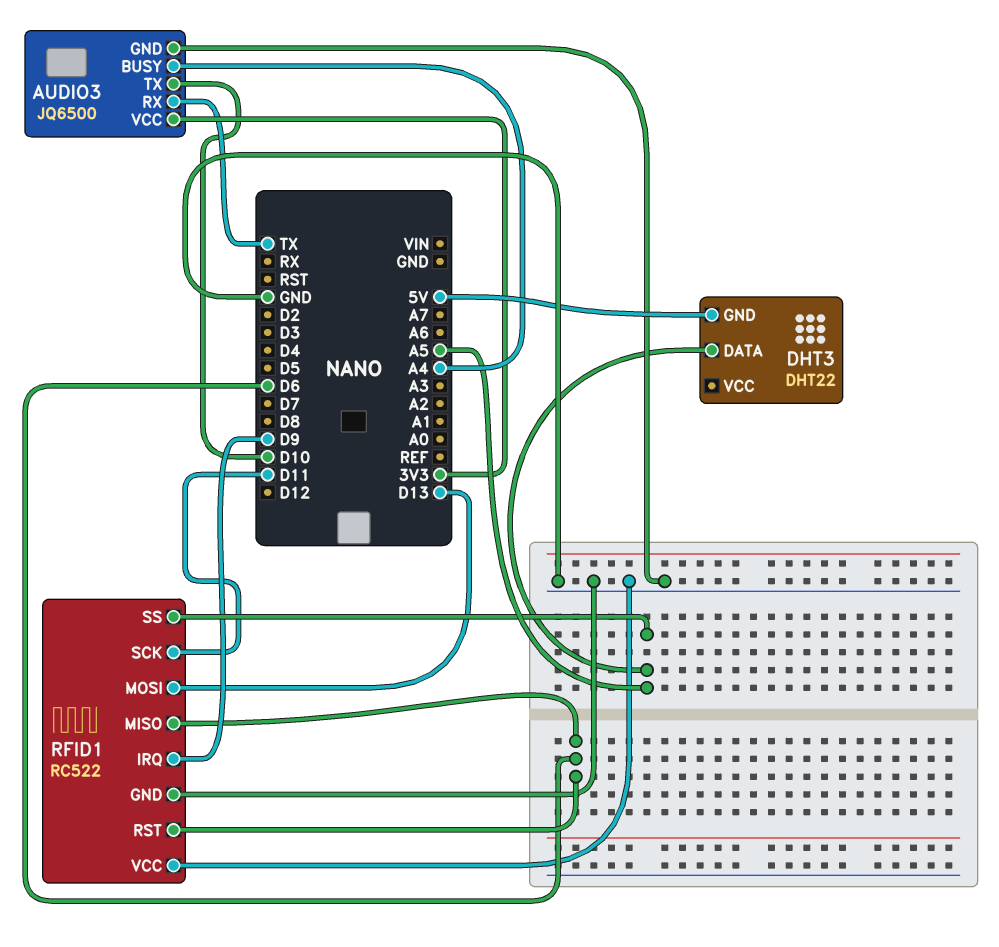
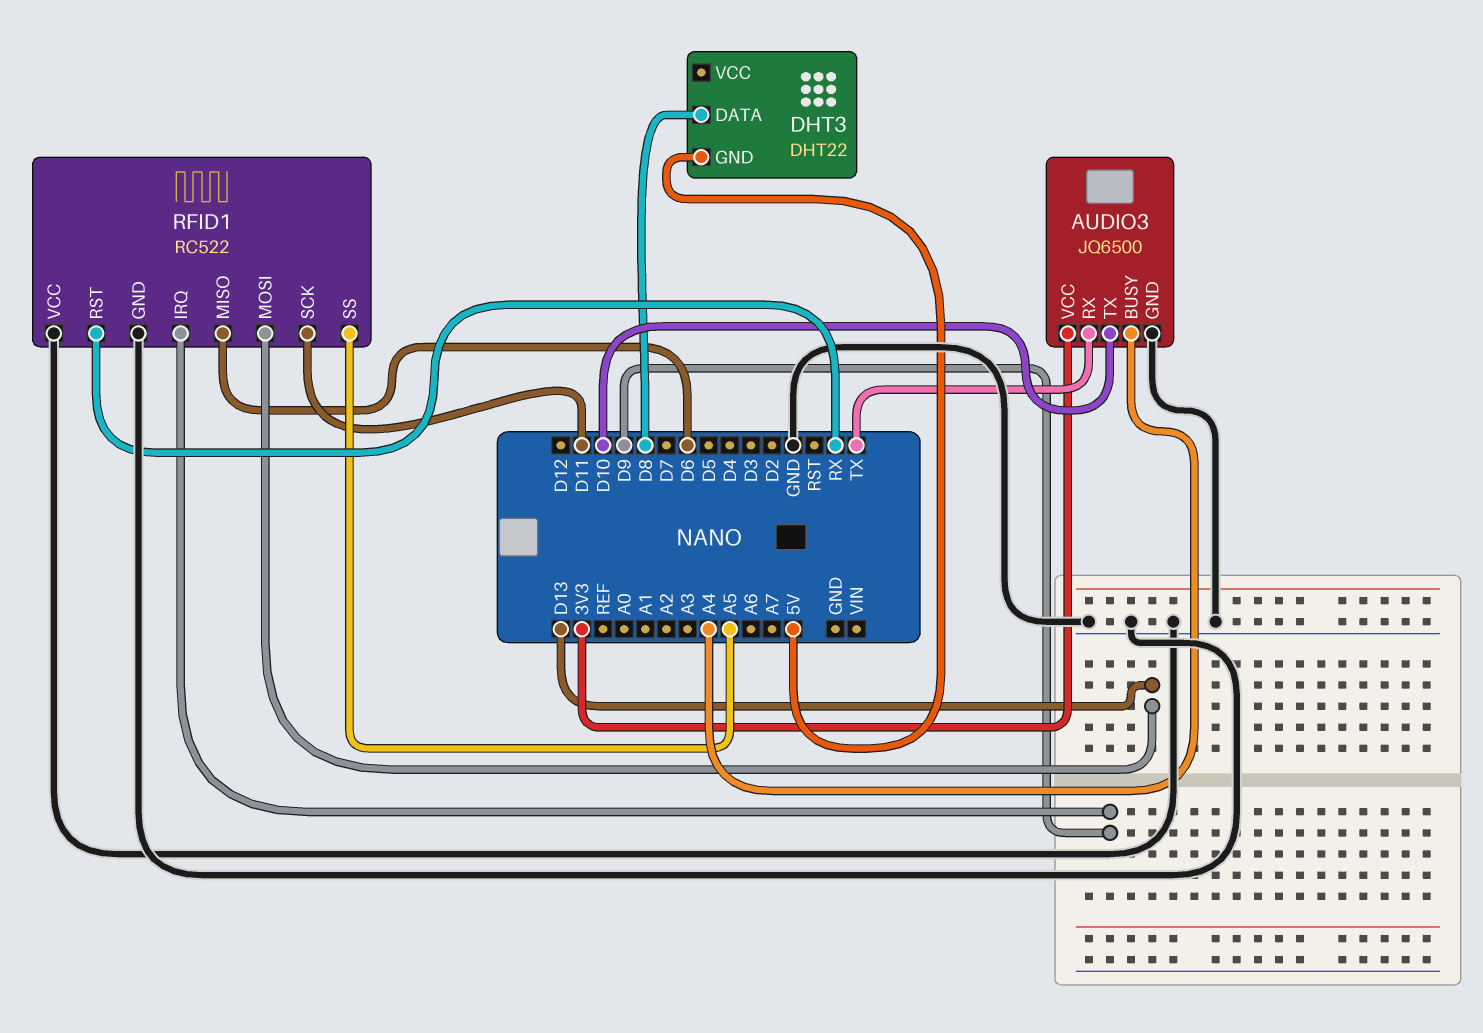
DHT3 pin DATA: A5 -> D8
RFID1 pin RST: D6 -> RX

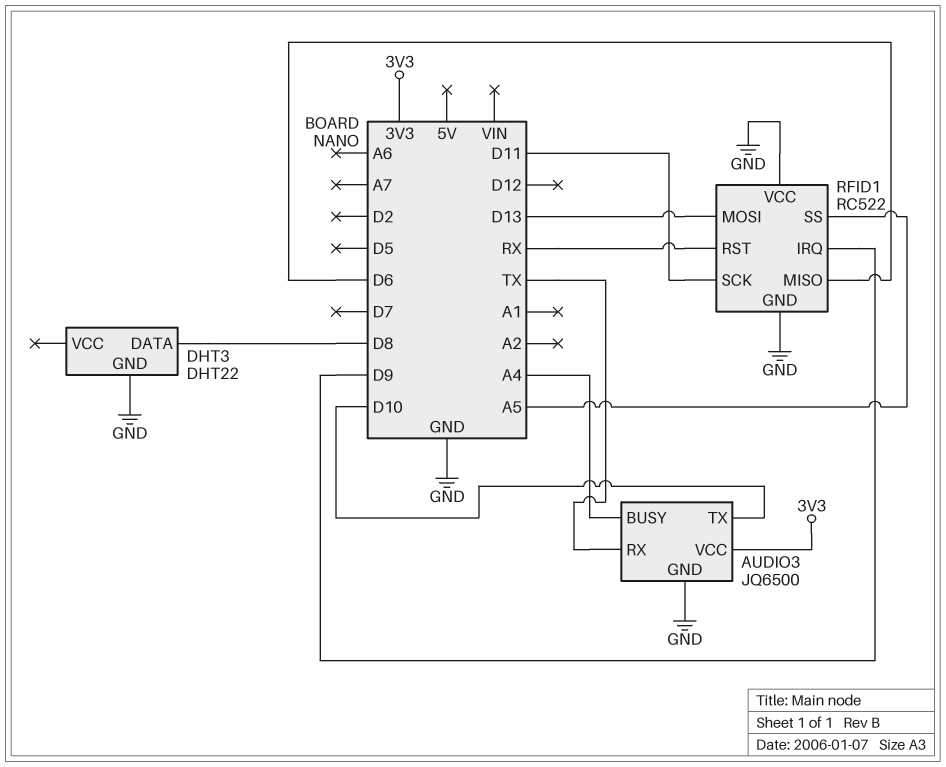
DHT3 pin GND: 5V -> GND

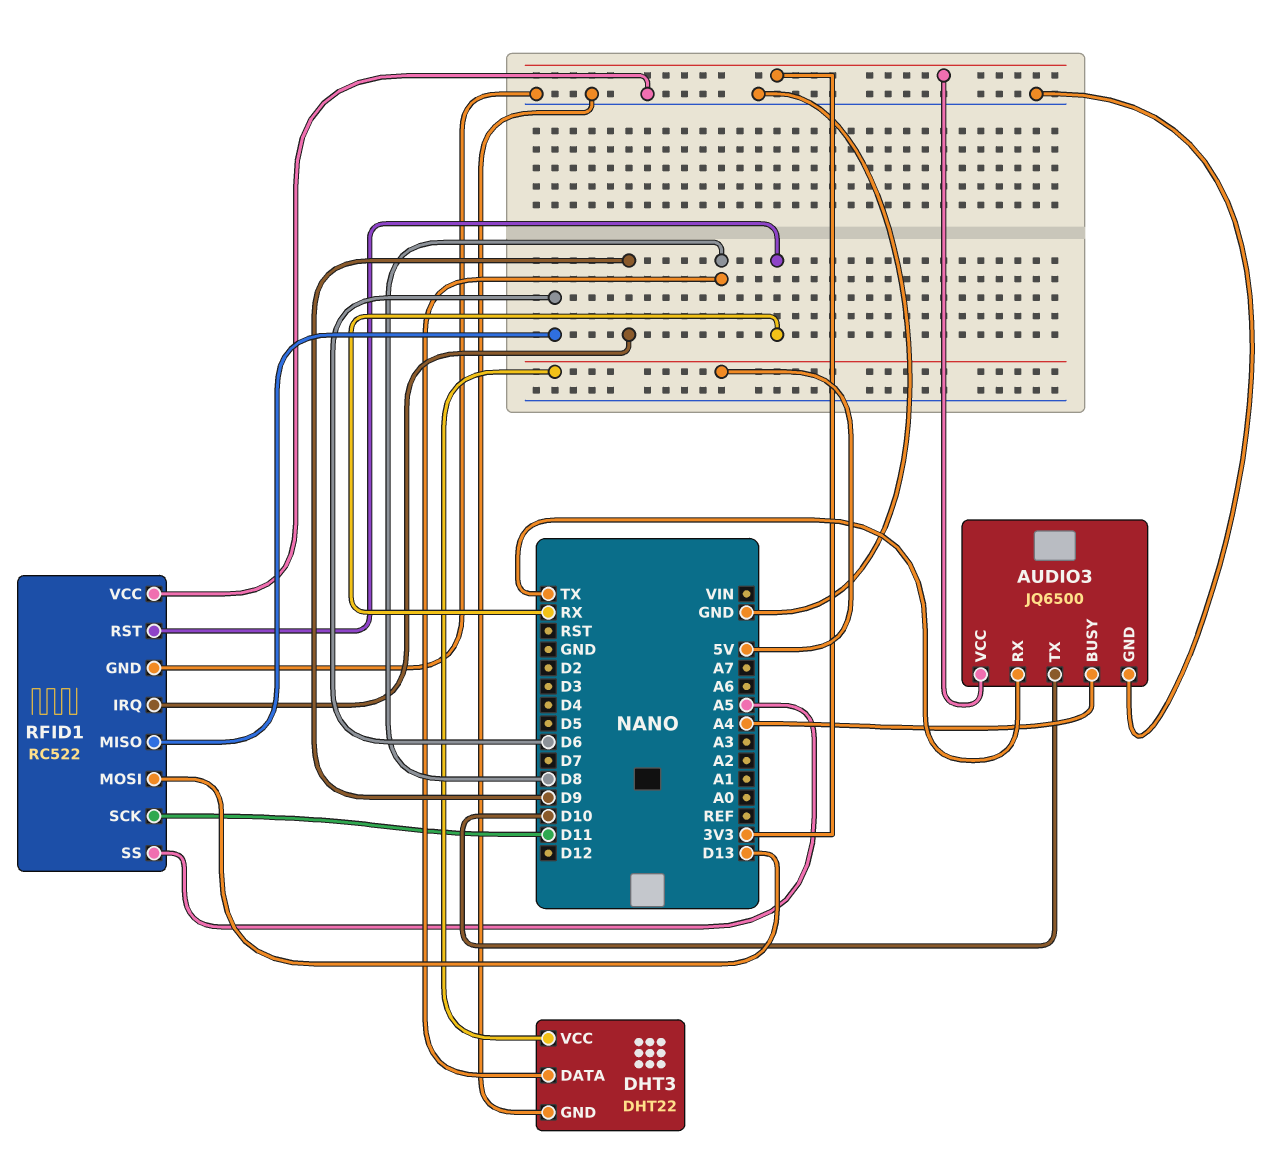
DHT3 pin VCC: none -> 5V

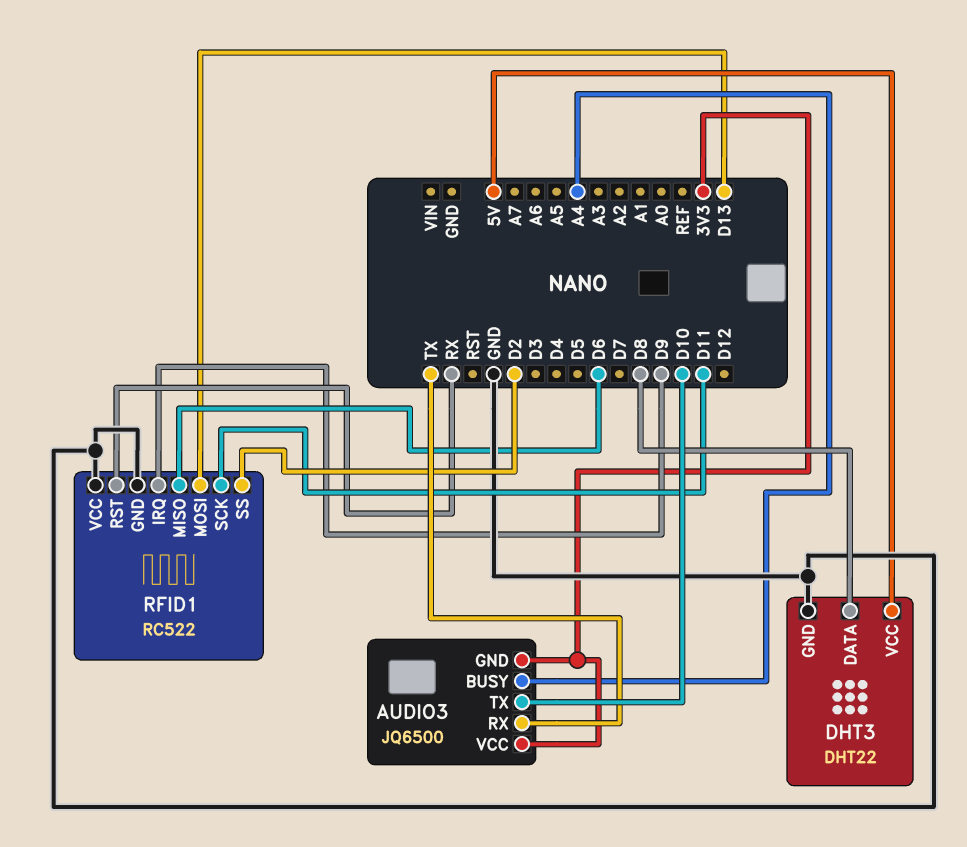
AUDIO3 pin GND: GND -> 3V3
RFID1 pin SS: A5 -> D2

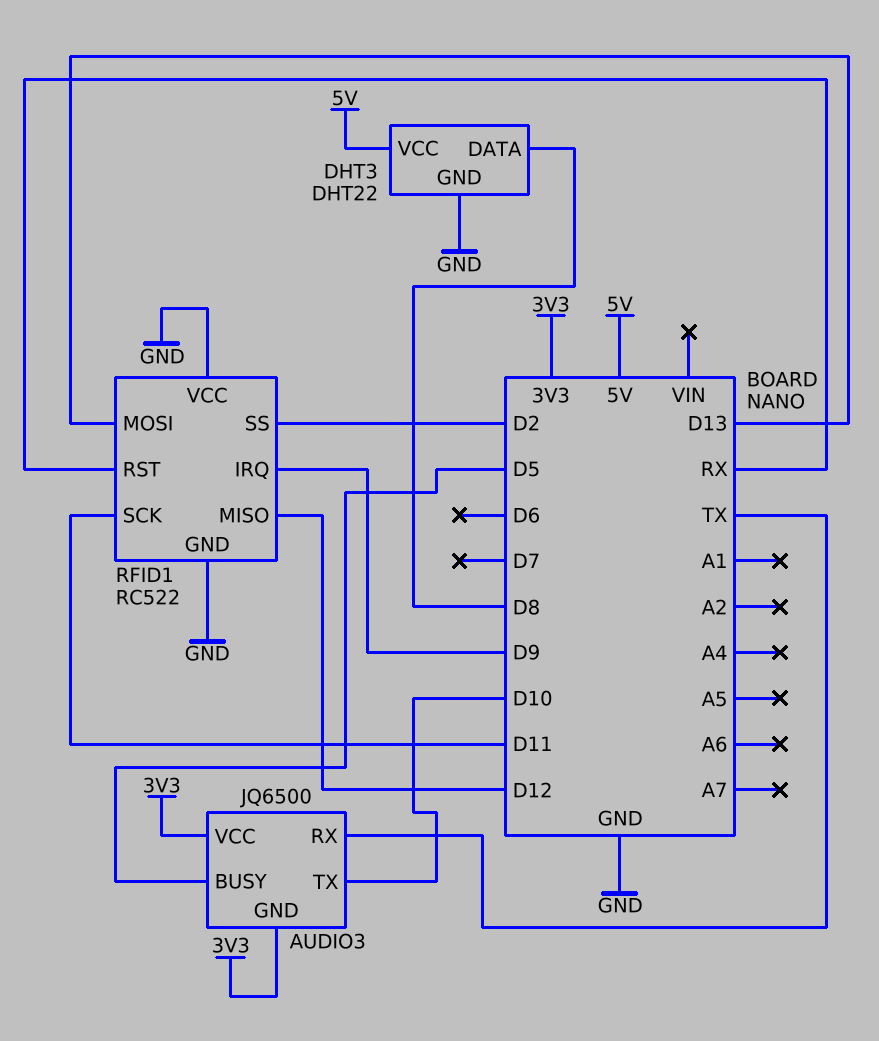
AUDIO3 pin BUSY: A4 -> D5
RFID1 pin MISO: D6 -> D12

